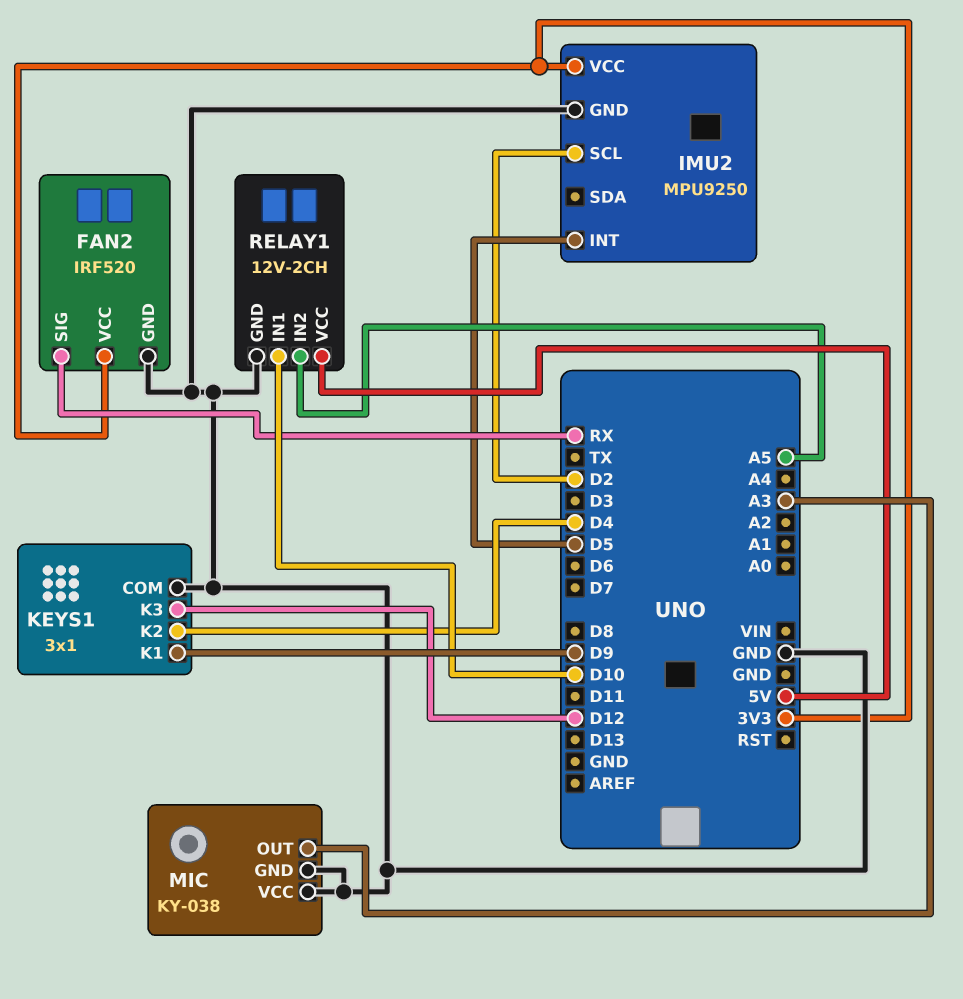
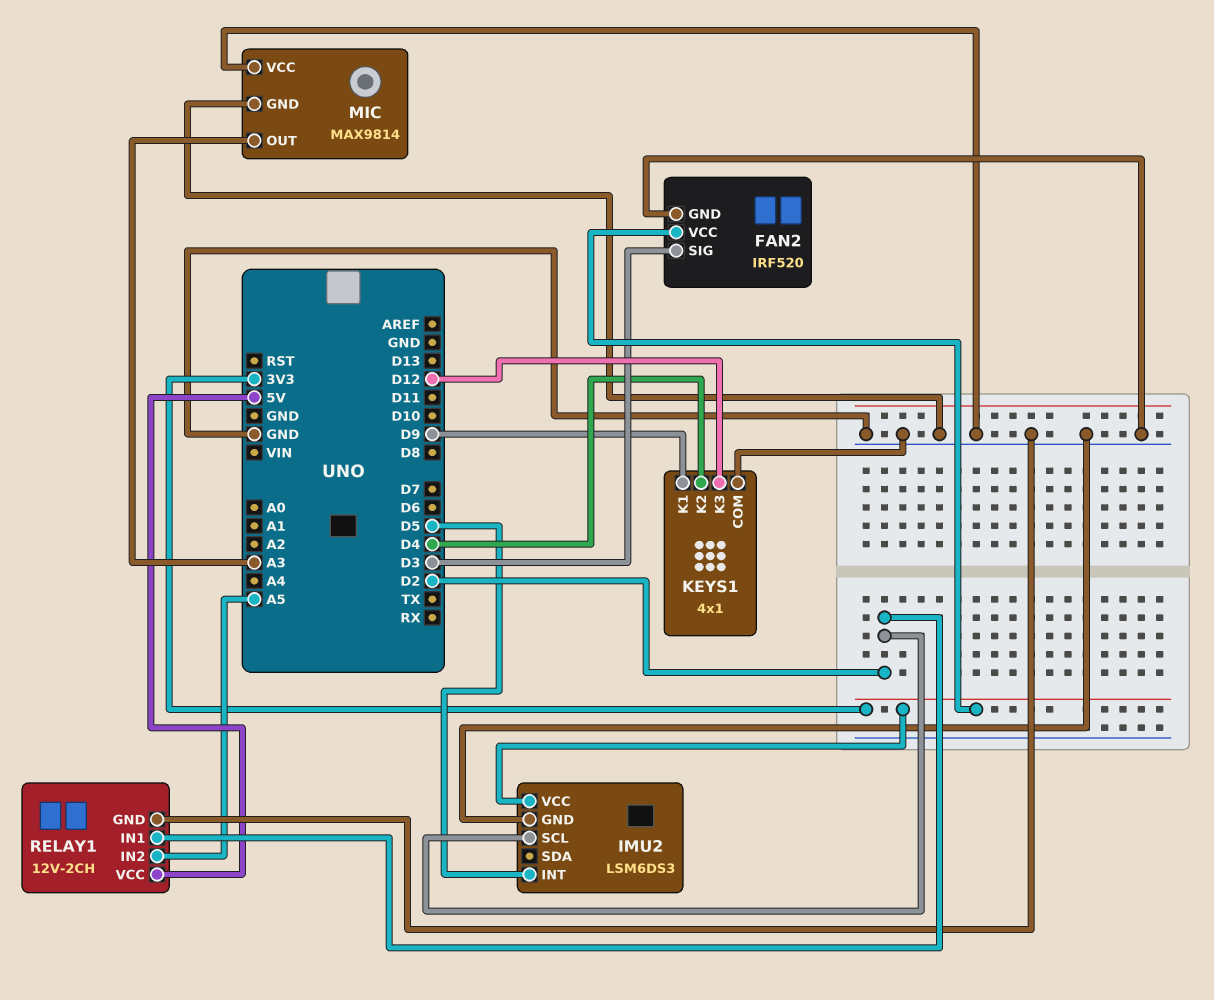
FAN2 pin SIG: RX -> D3
IMU2: MPU9250 -> LSM6DS3
KEYS1: 3x1 -> 4x1
MIC: KY-038 -> MAX9814
RELAY1 pin IN1: D10 -> D2

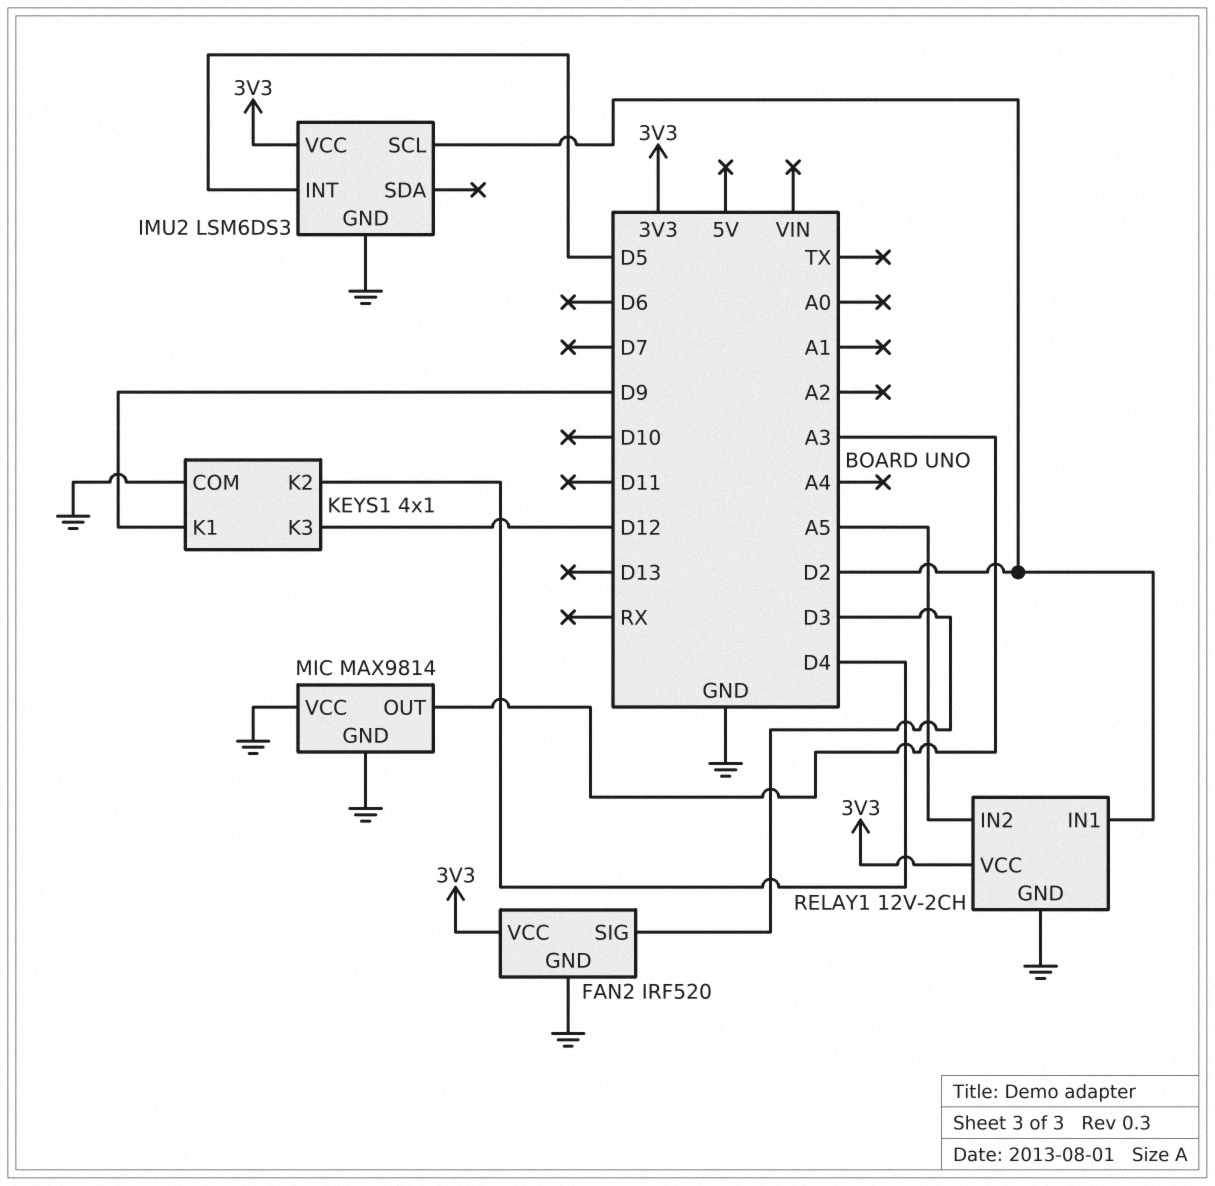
RELAY1 pin VCC: 5V -> 3V3

